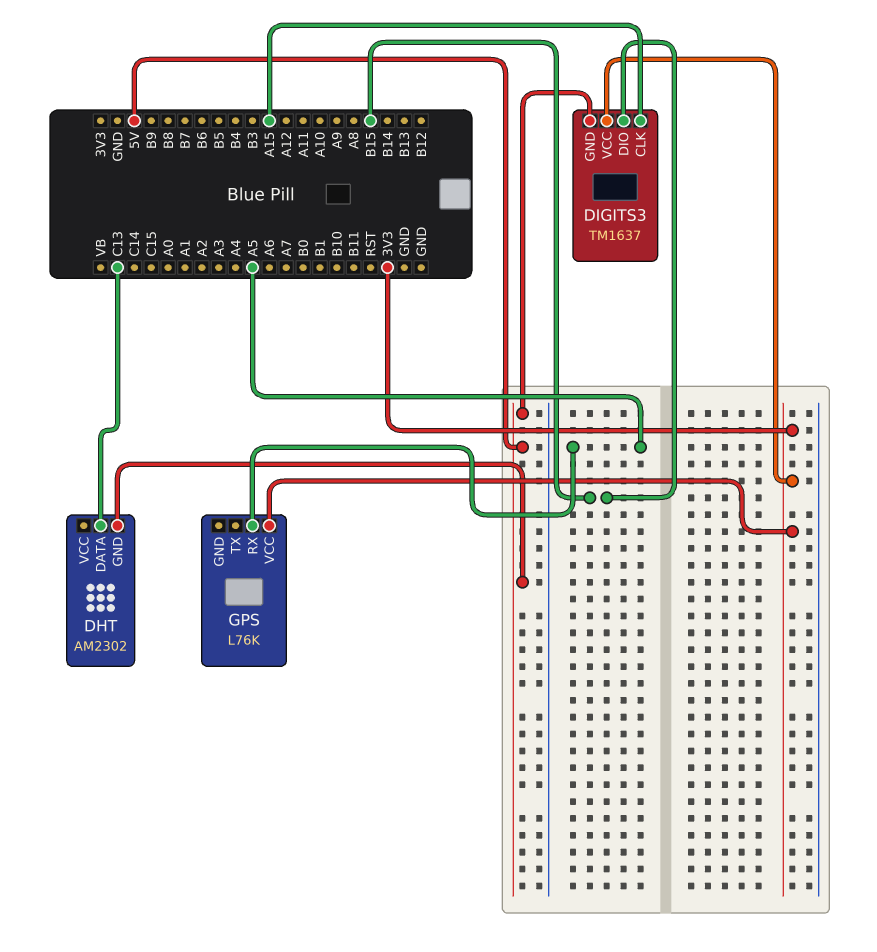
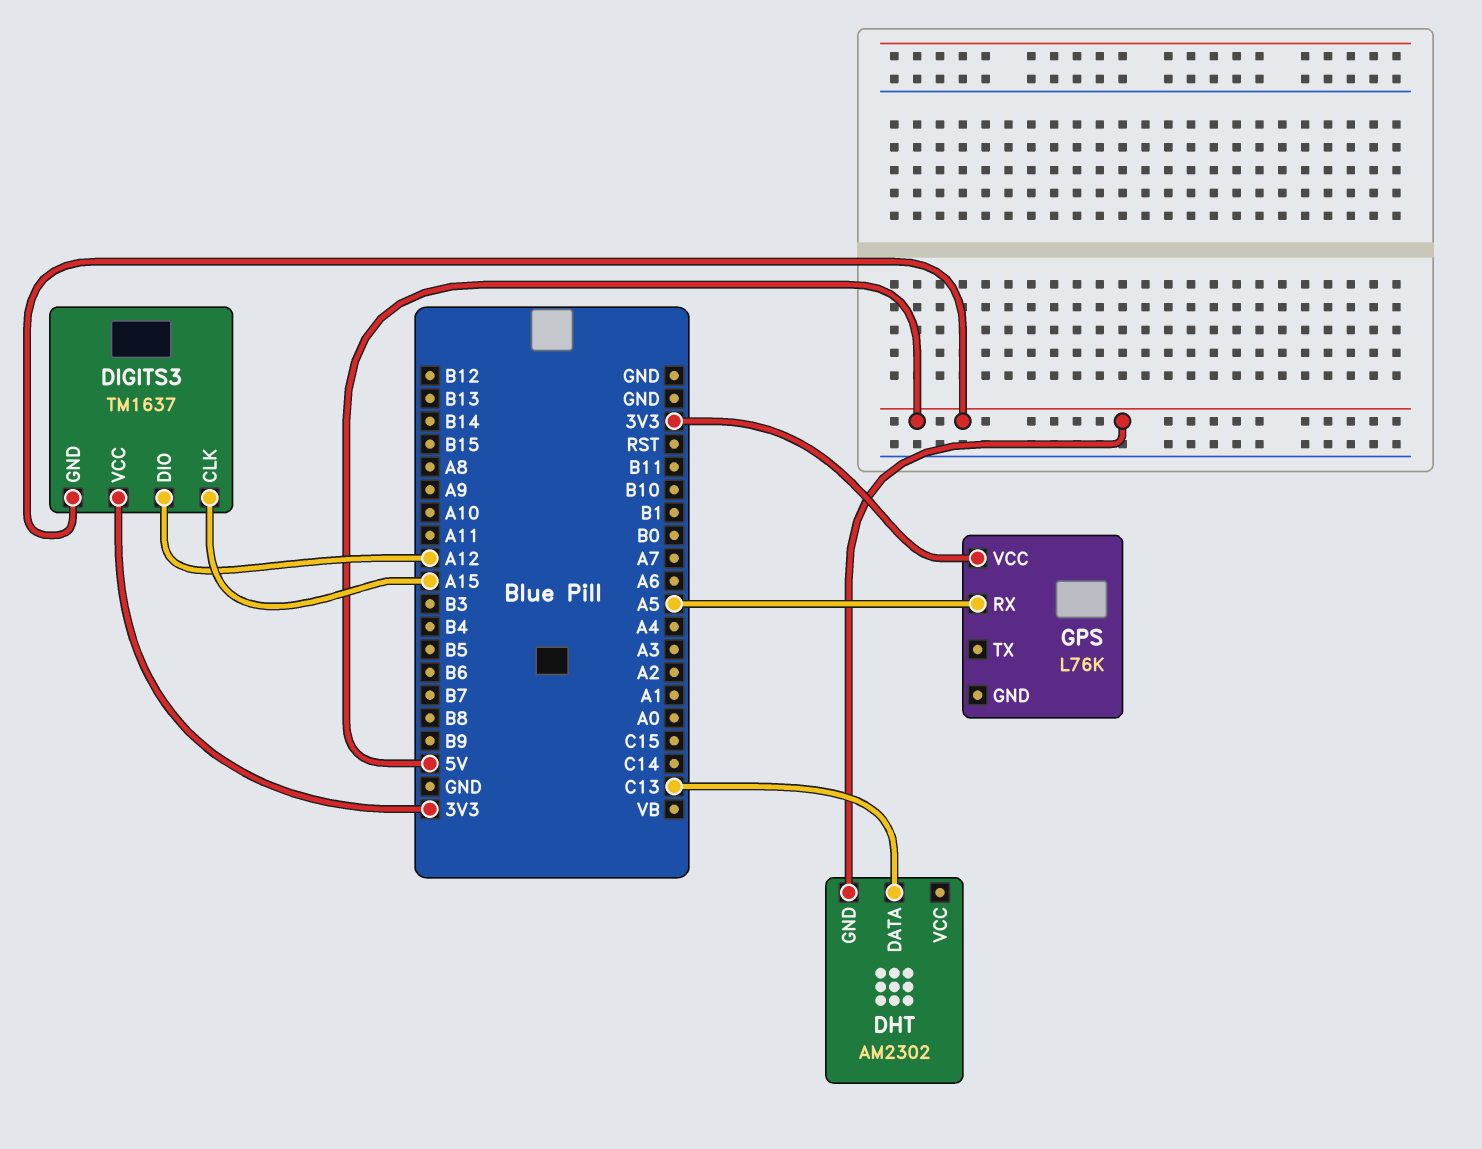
DIGITS3 pin DIO: B15 -> A12

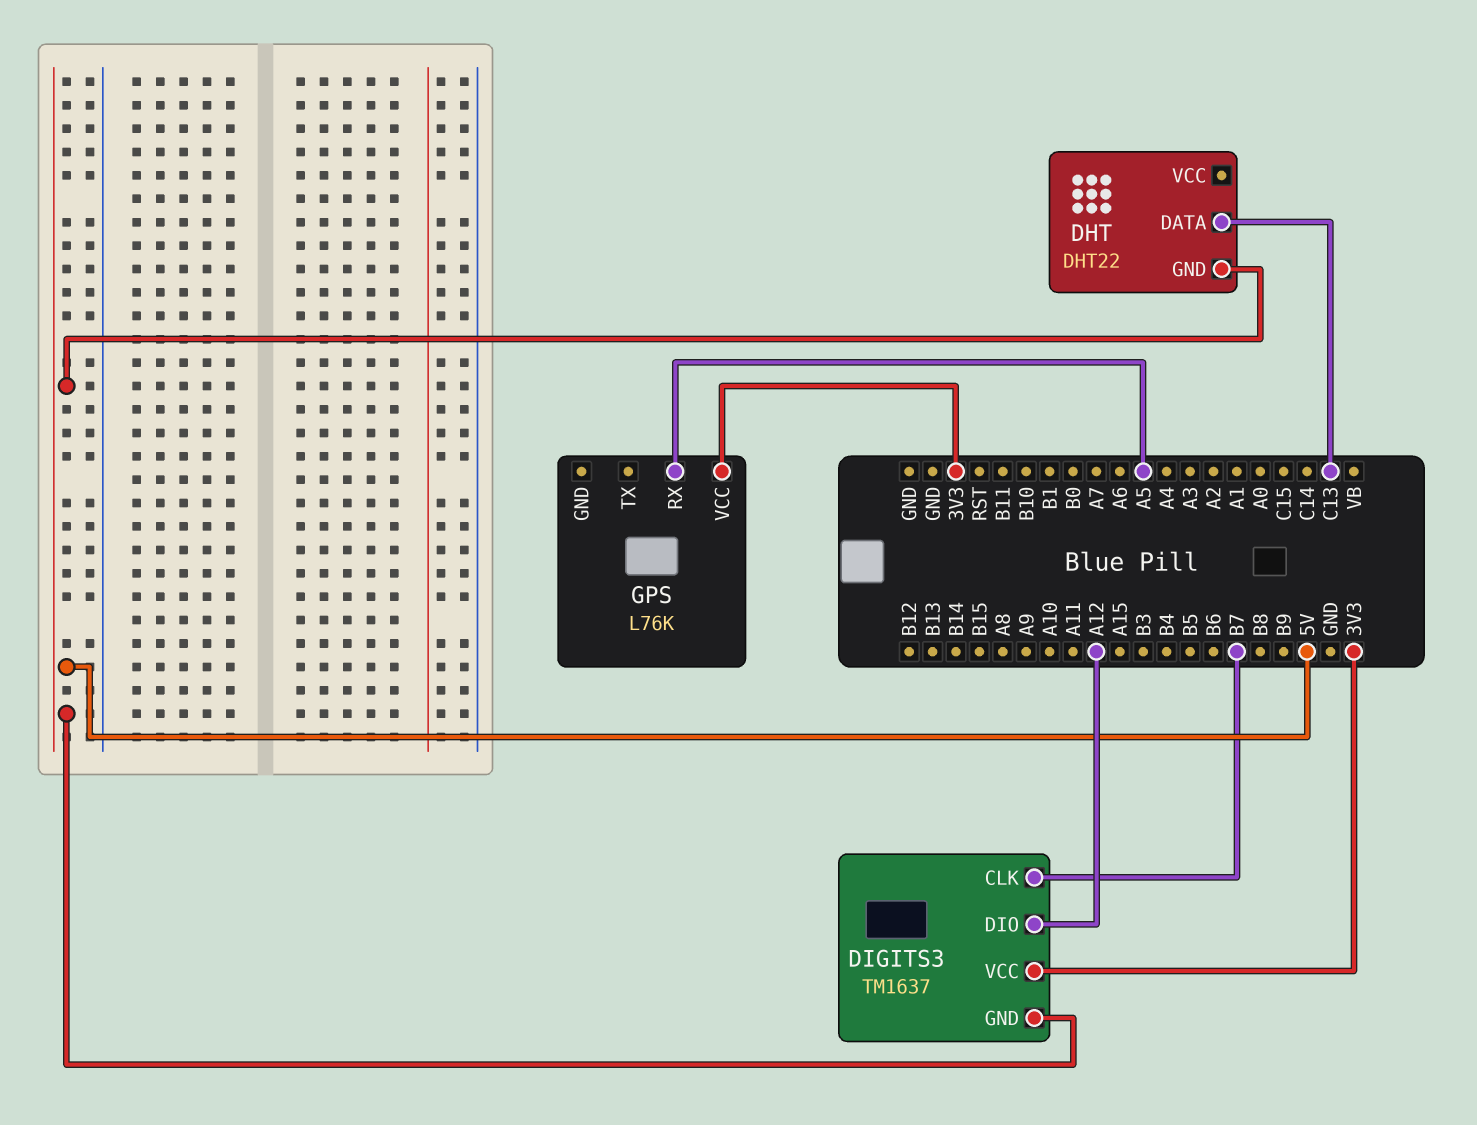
DHT: AM2302 -> DHT22
DIGITS3 pin CLK: A15 -> B7

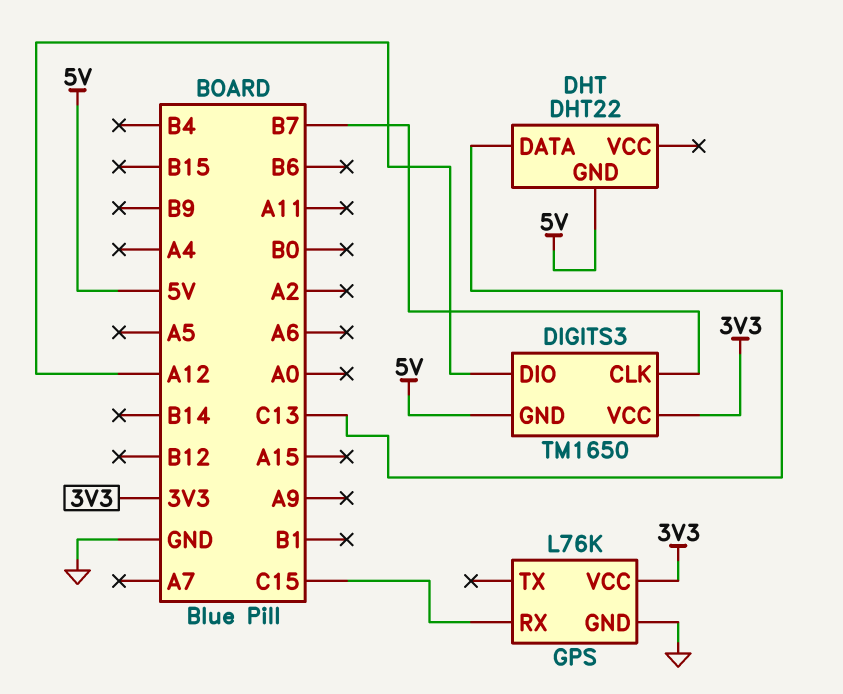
DIGITS3: TM1637 -> TM1650
GPS pin GND: none -> GND
GPS pin RX: A5 -> C15

